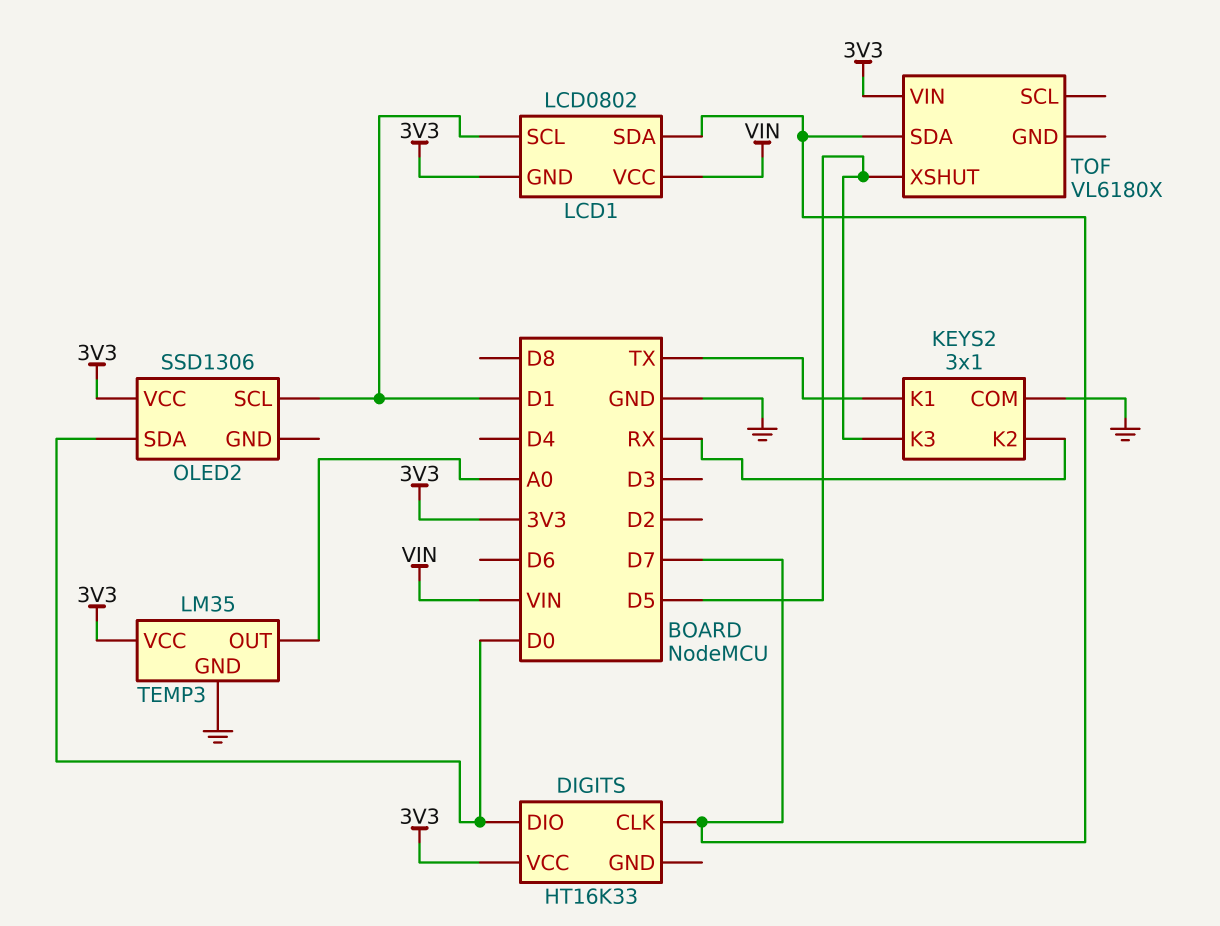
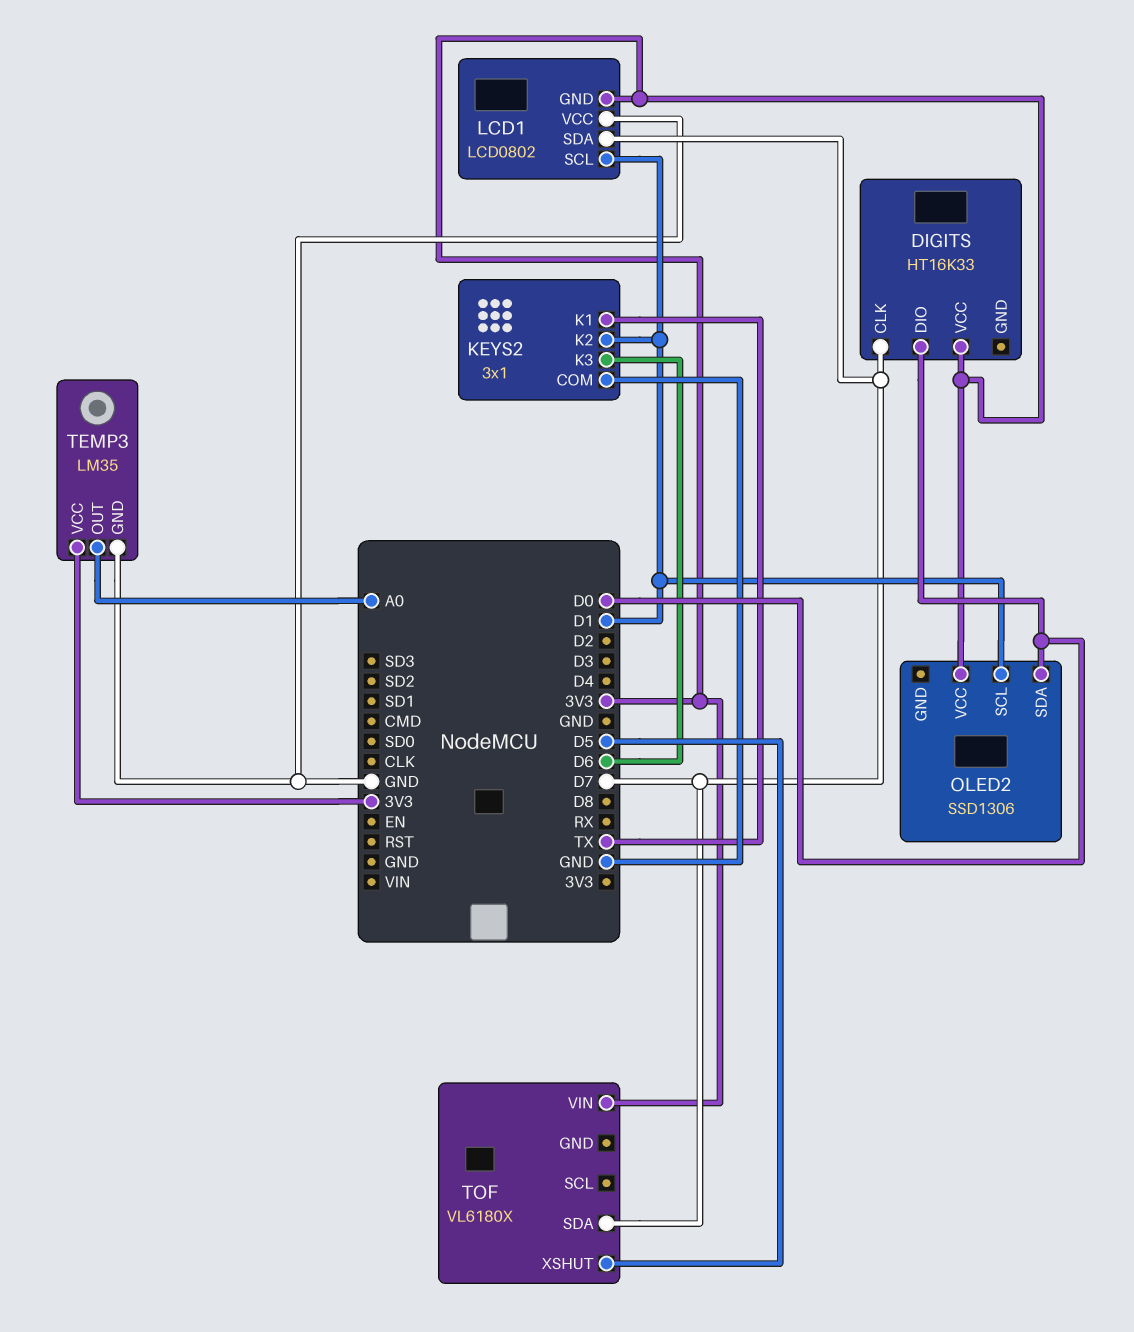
KEYS2 pin K2: RX -> D1
KEYS2 pin K3: D5 -> D6
LCD1 pin VCC: VIN -> GND

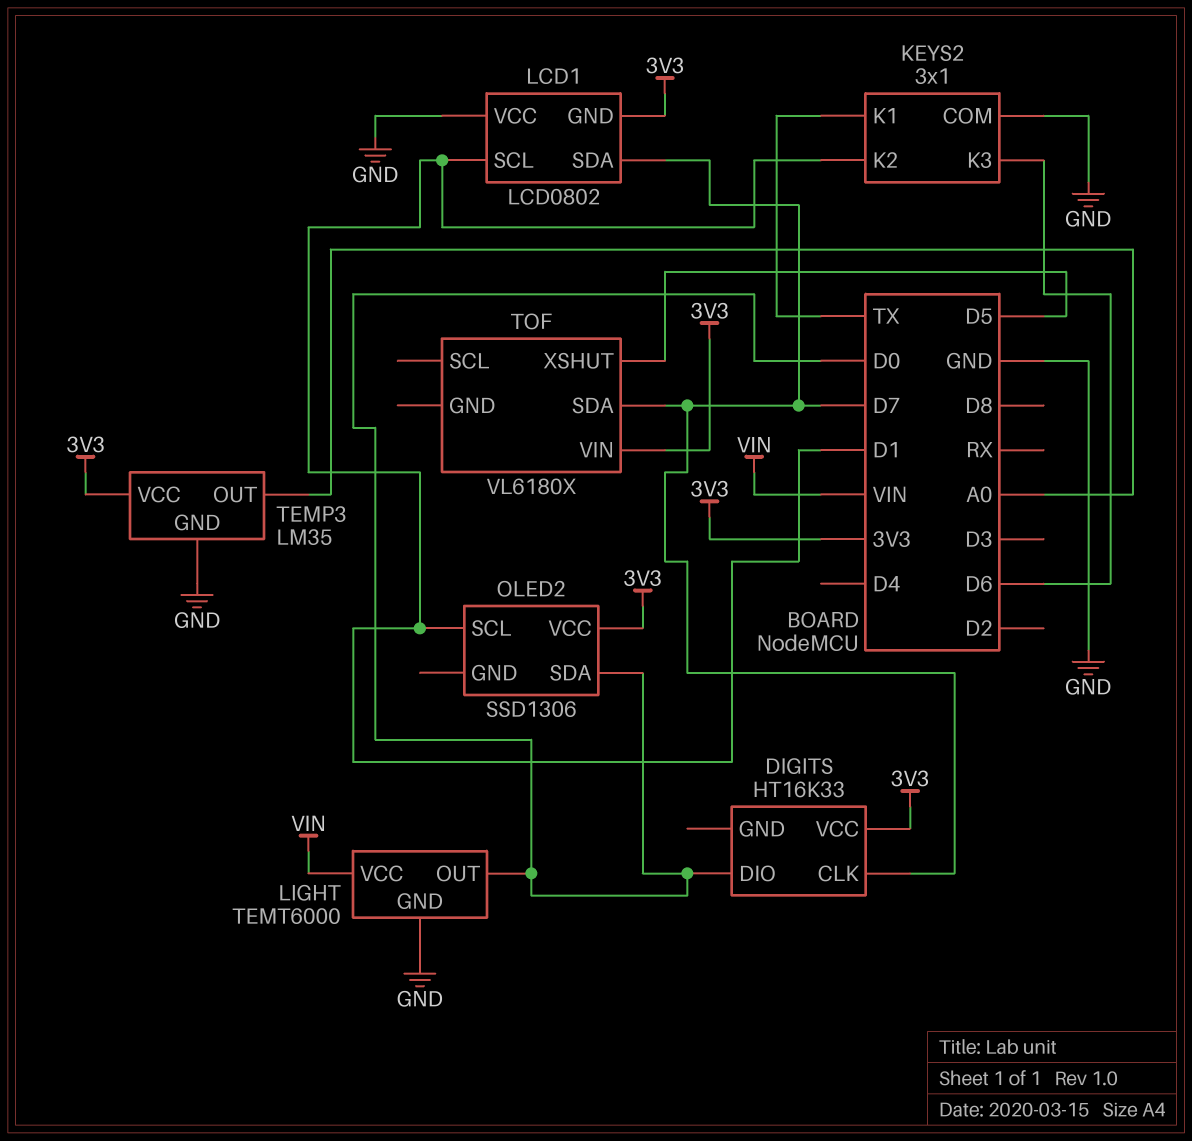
LIGHT: none -> TEMT6000
LIGHT pin GND: none -> GND
LIGHT pin OUT: none -> D0
LIGHT pin VCC: none -> VIN

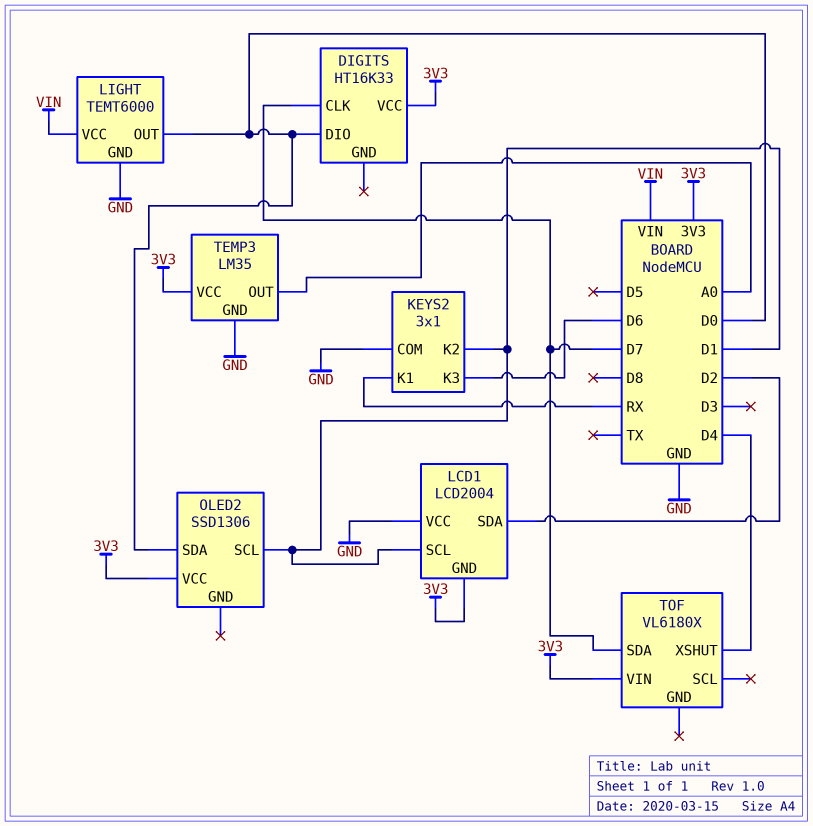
KEYS2 pin K1: TX -> RX
LCD1: LCD0802 -> LCD2004
LCD1 pin SDA: D7 -> D2
TOF pin XSHUT: D5 -> D4

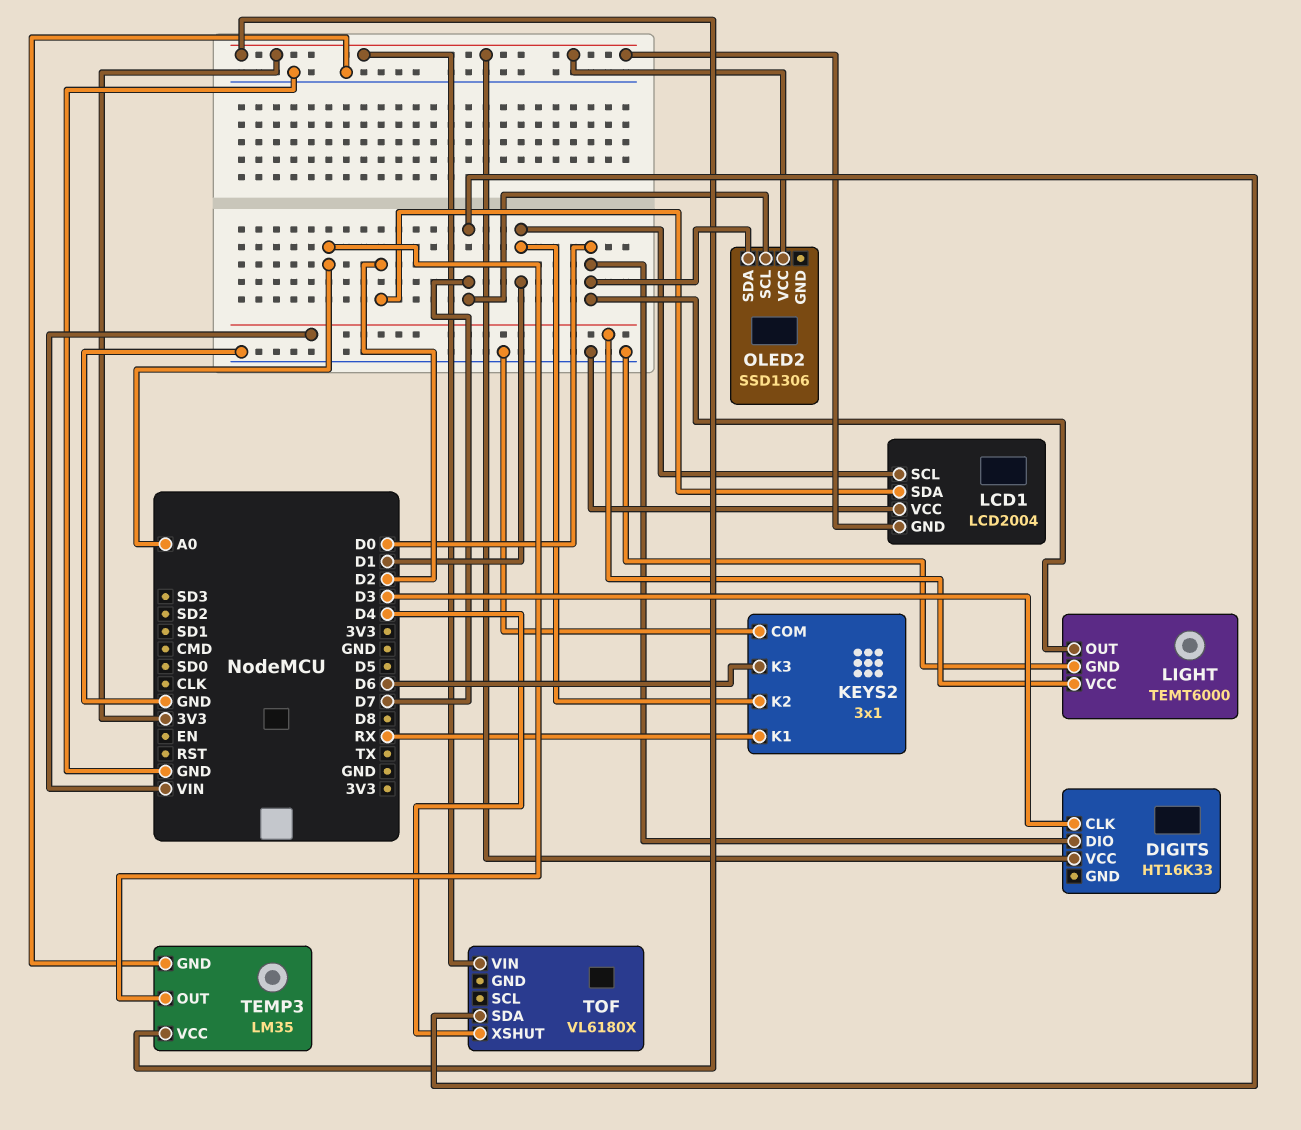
DIGITS pin CLK: D7 -> D3
OLED2 pin SCL: D1 -> D7

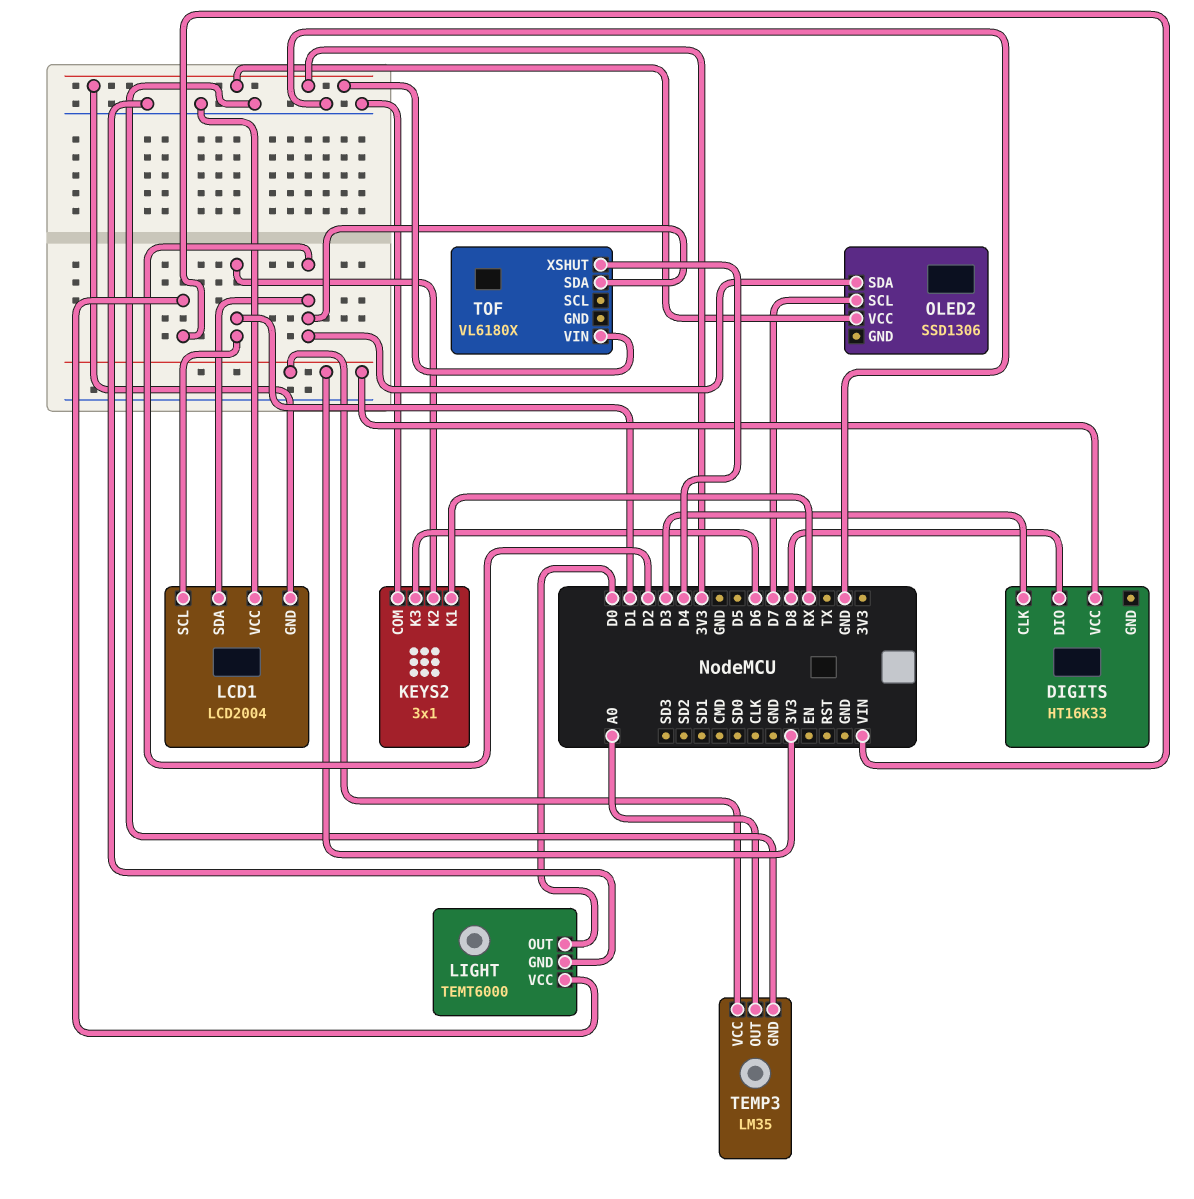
DIGITS pin DIO: D0 -> D8
OLED2 pin SDA: D0 -> D2
TOF pin SDA: D7 -> D2

